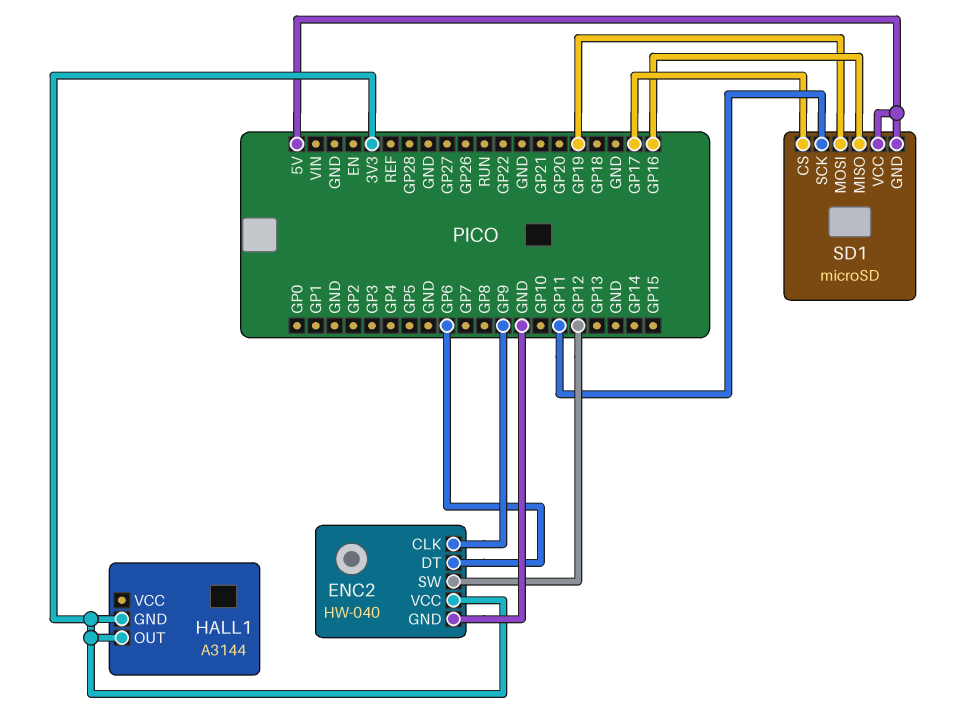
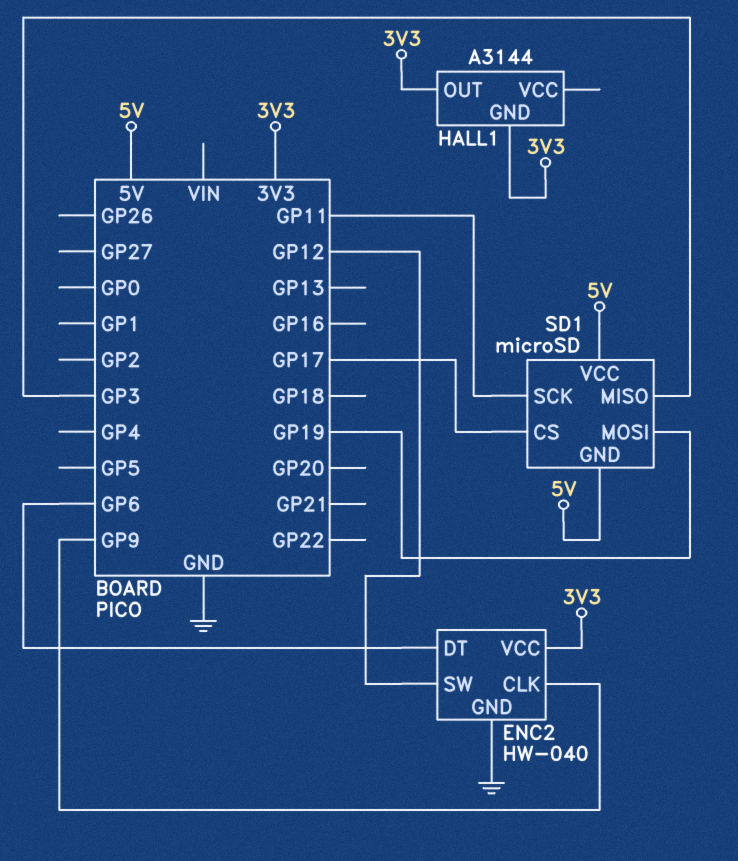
SD1 pin MISO: GP16 -> GP3

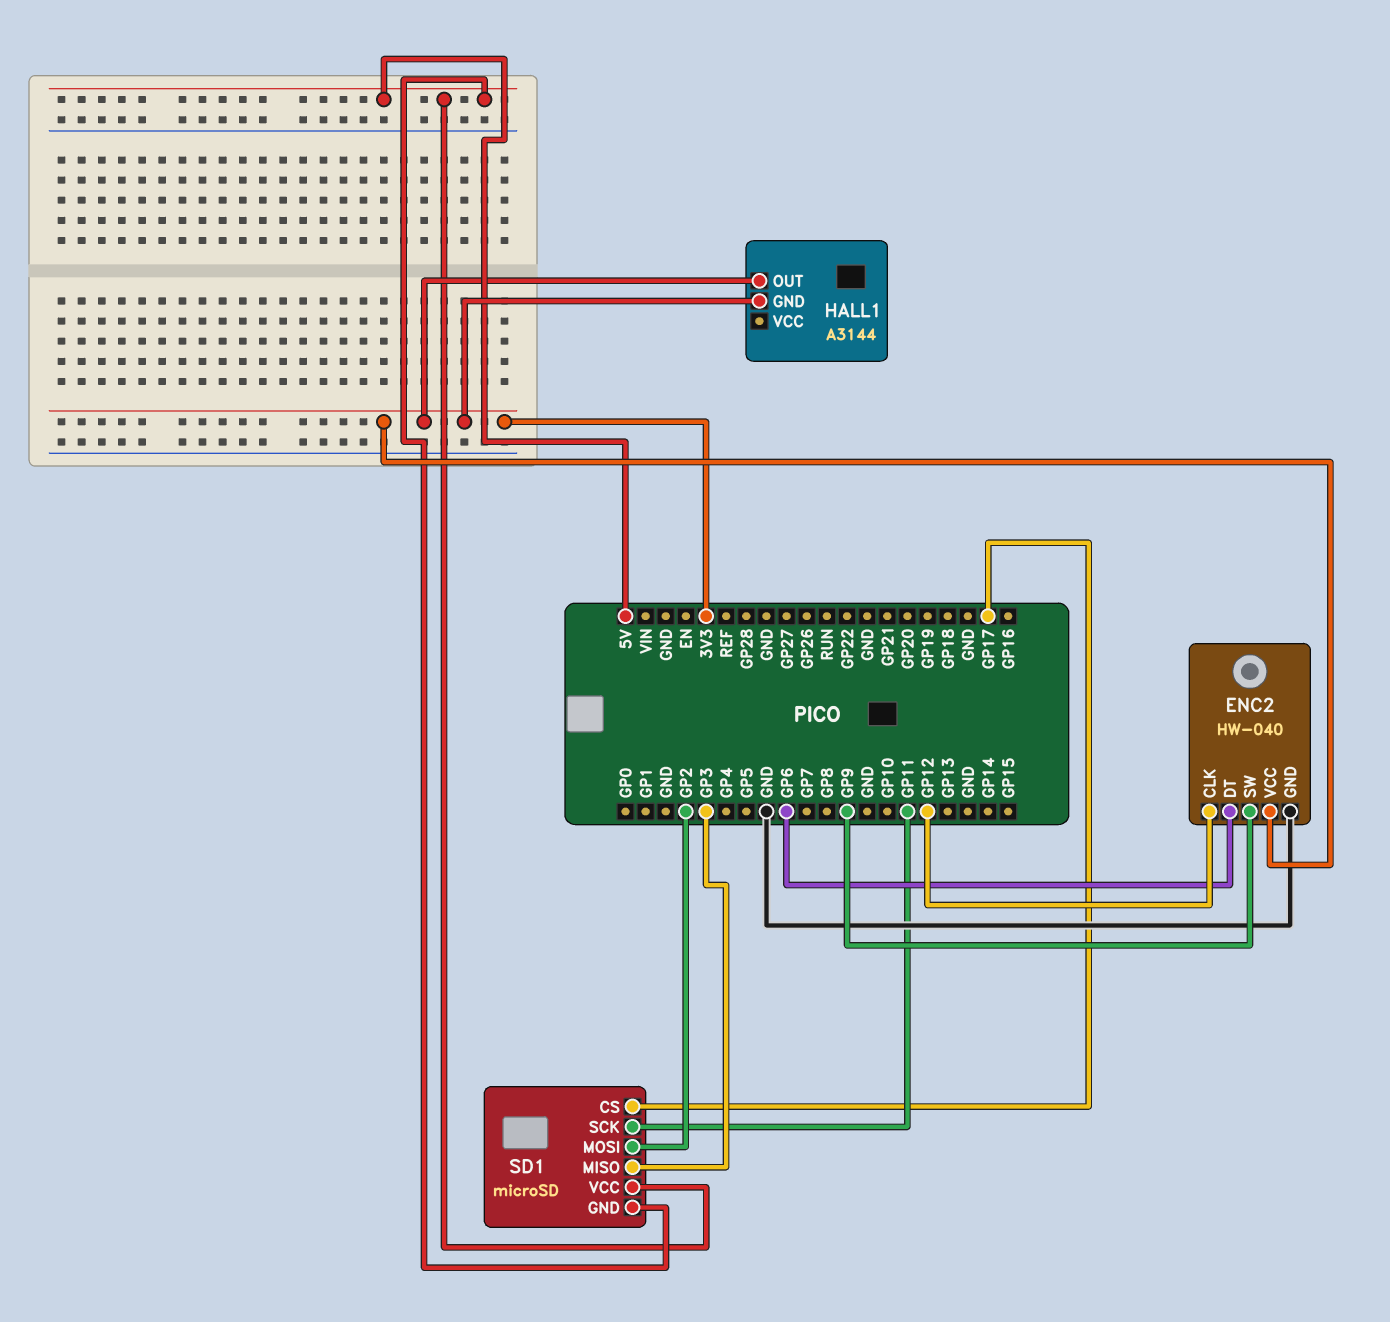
ENC2 pin CLK: GP9 -> GP12
ENC2 pin SW: GP12 -> GP9
SD1 pin MOSI: GP19 -> GP2

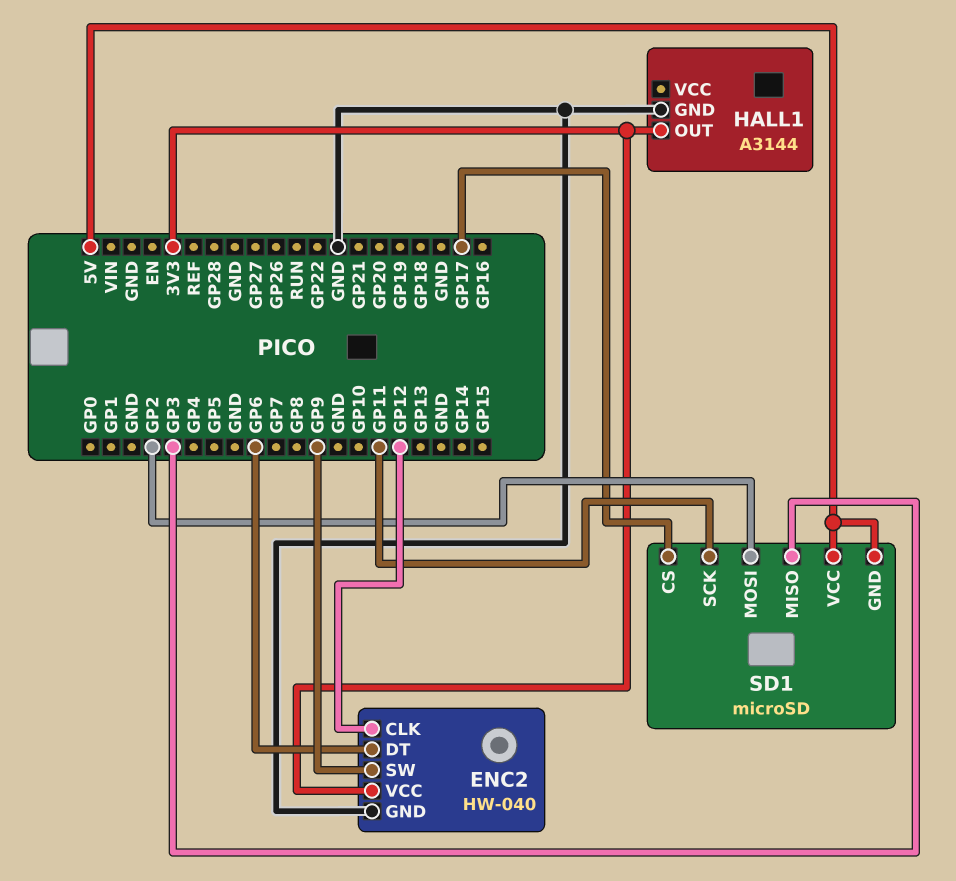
HALL1 pin GND: 3V3 -> GND

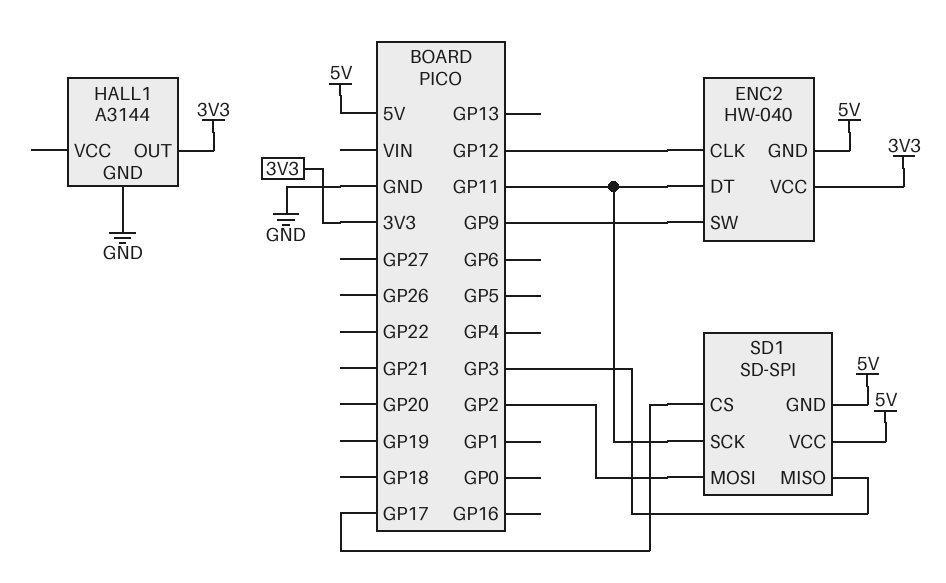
ENC2 pin DT: GP6 -> GP11
ENC2 pin GND: GND -> 5V
SD1: microSD -> SD-SPI

